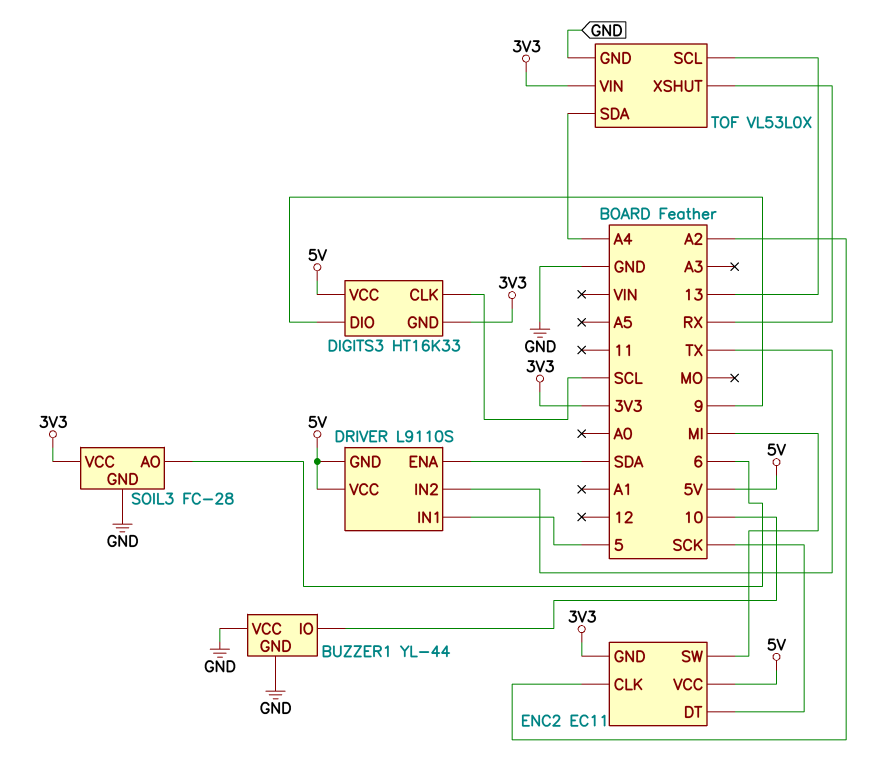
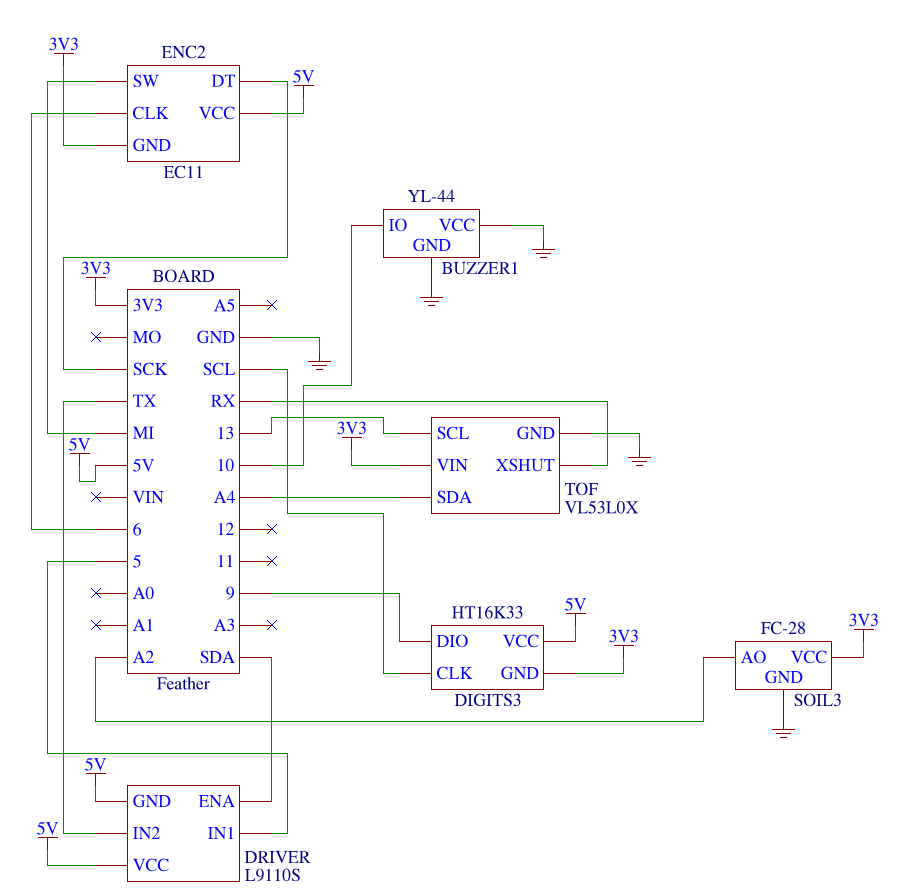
ENC2 pin CLK: A2 -> 6
SOIL3 pin AO: 6 -> A2

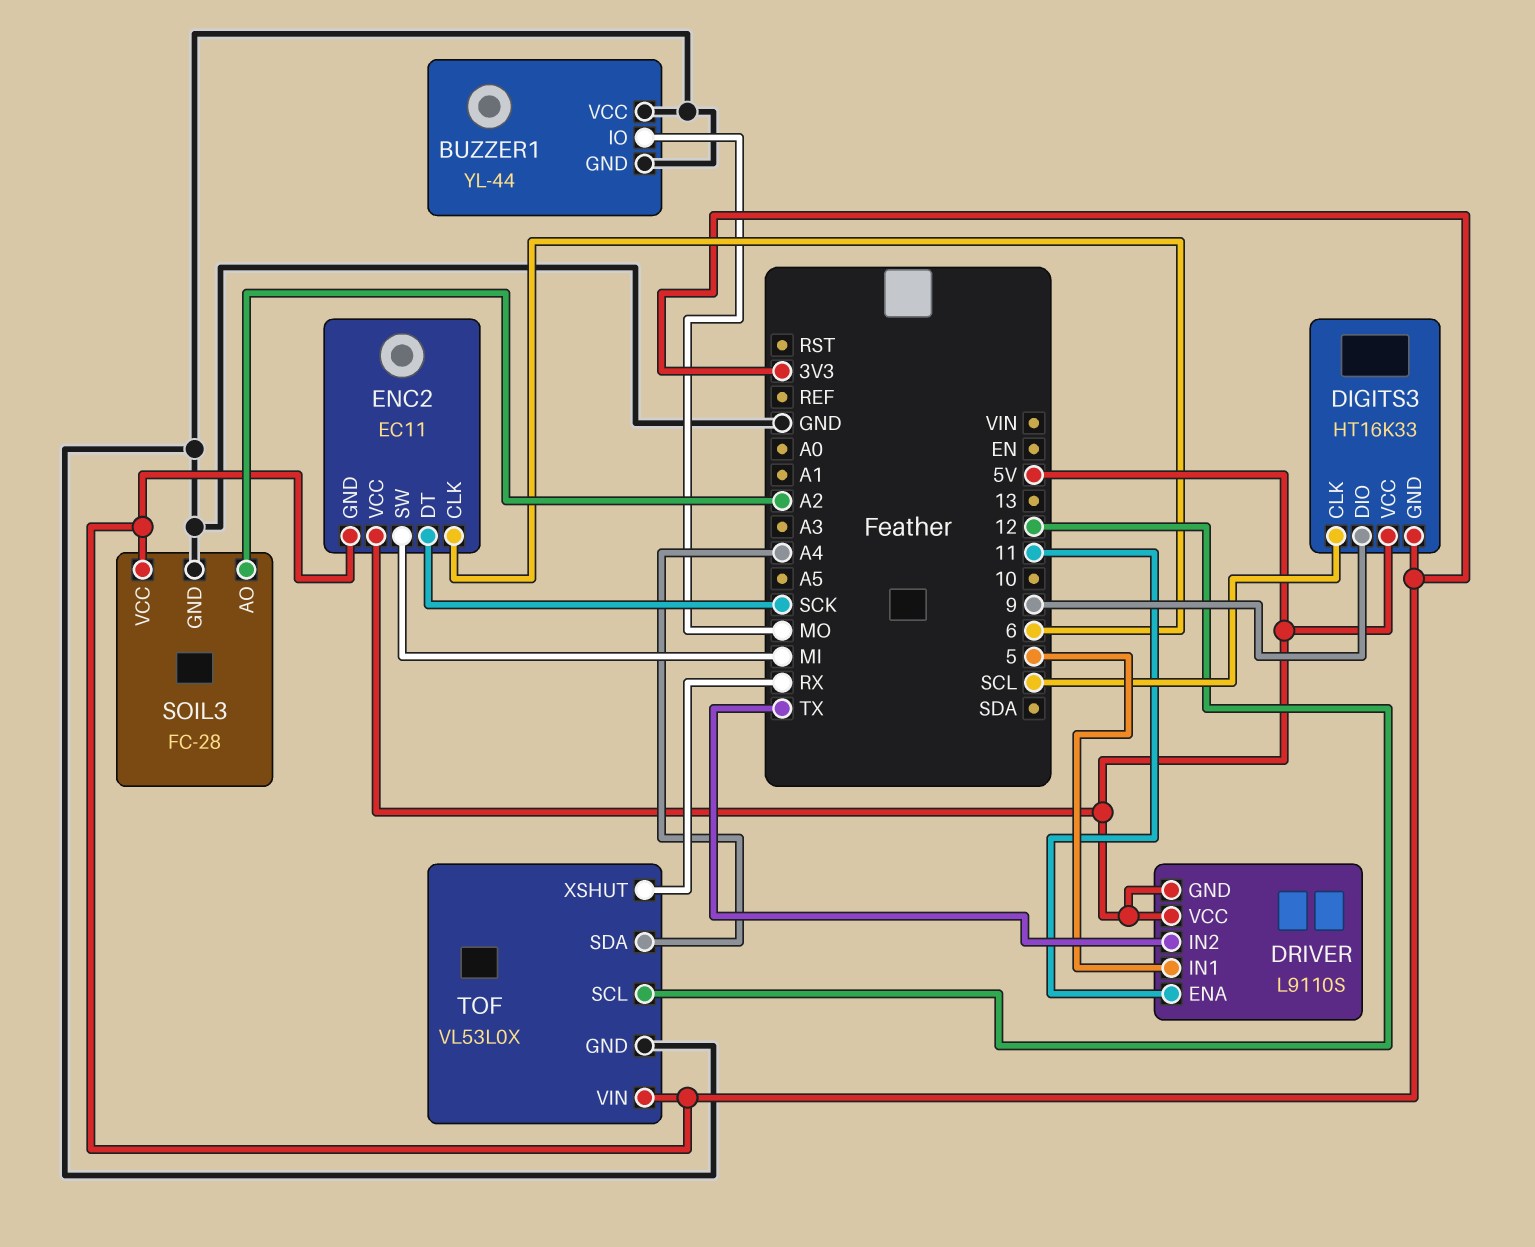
BUZZER1 pin IO: 10 -> MO
DRIVER pin ENA: SDA -> 11
TOF pin SCL: 13 -> 12

